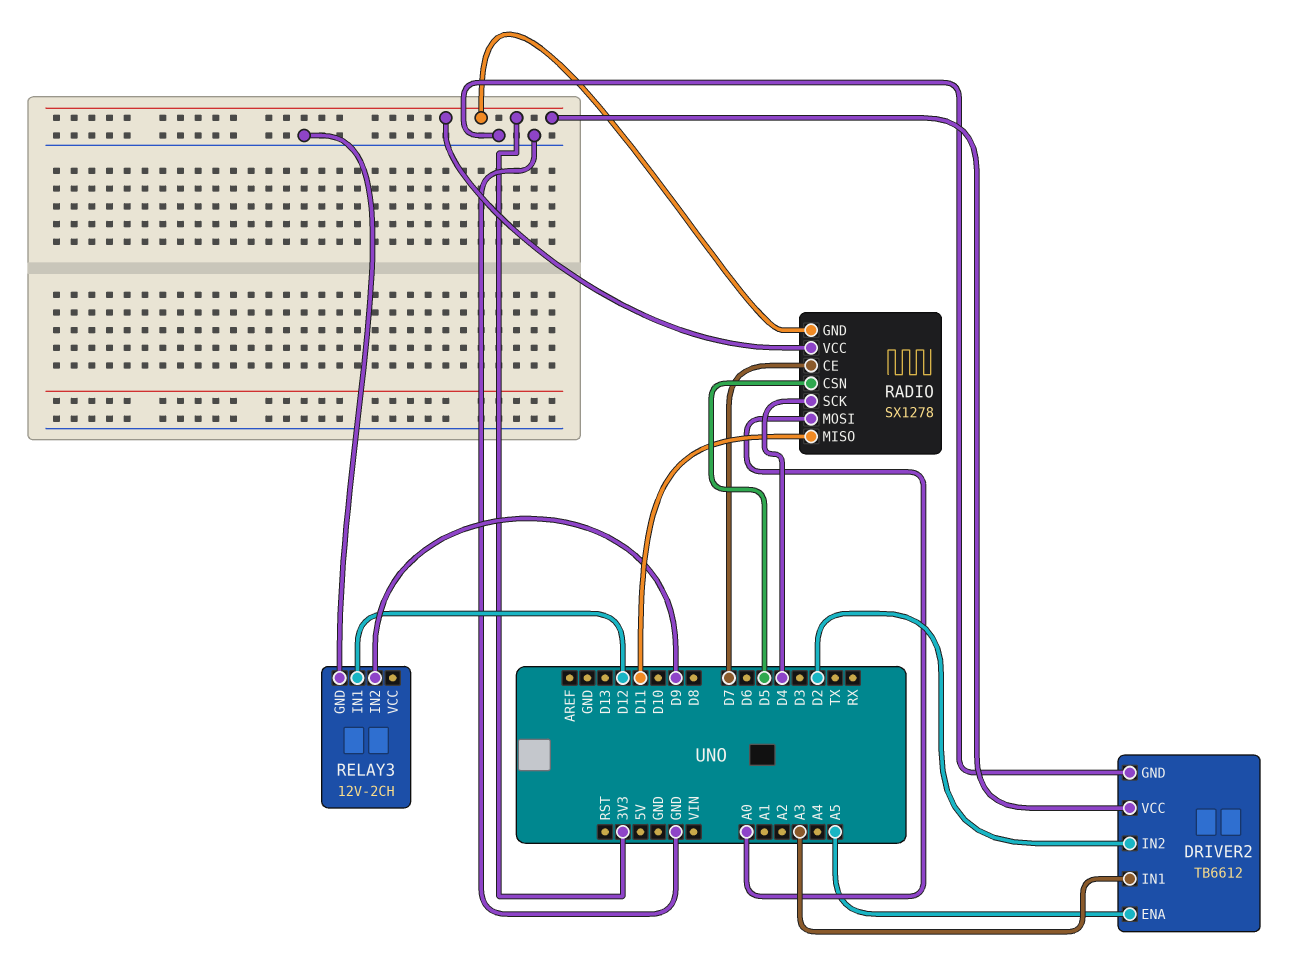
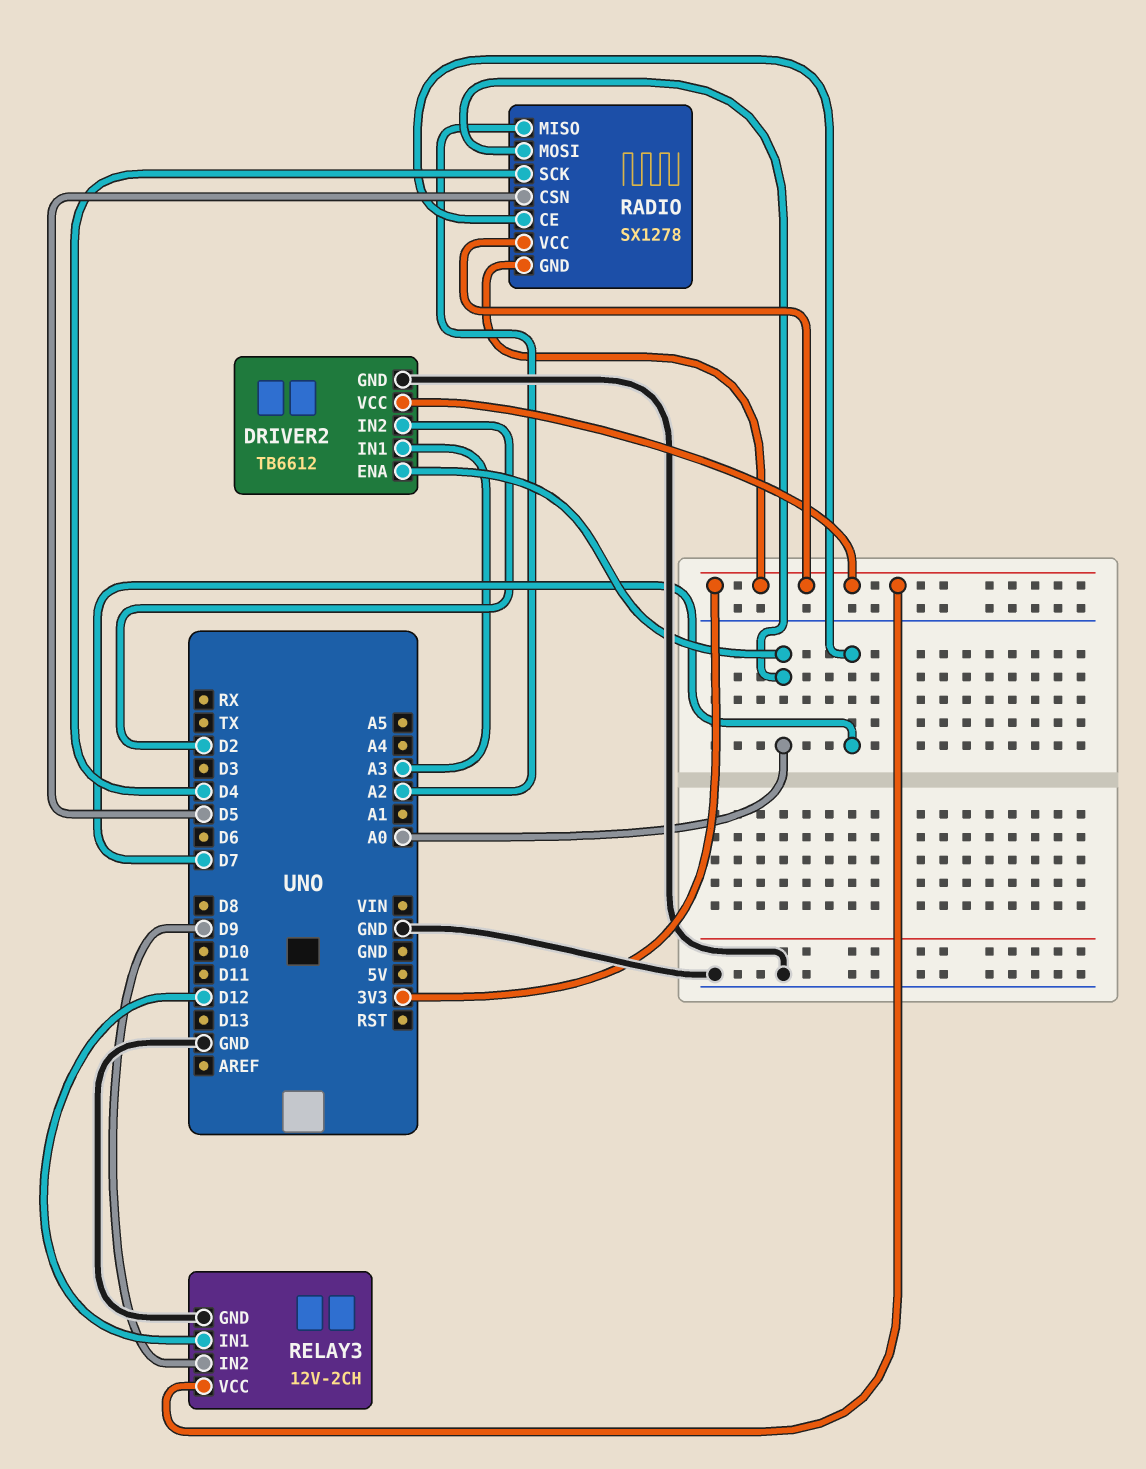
DRIVER2 pin ENA: A5 -> A0
RADIO pin MISO: D11 -> A2
RELAY3 pin VCC: none -> 3V3

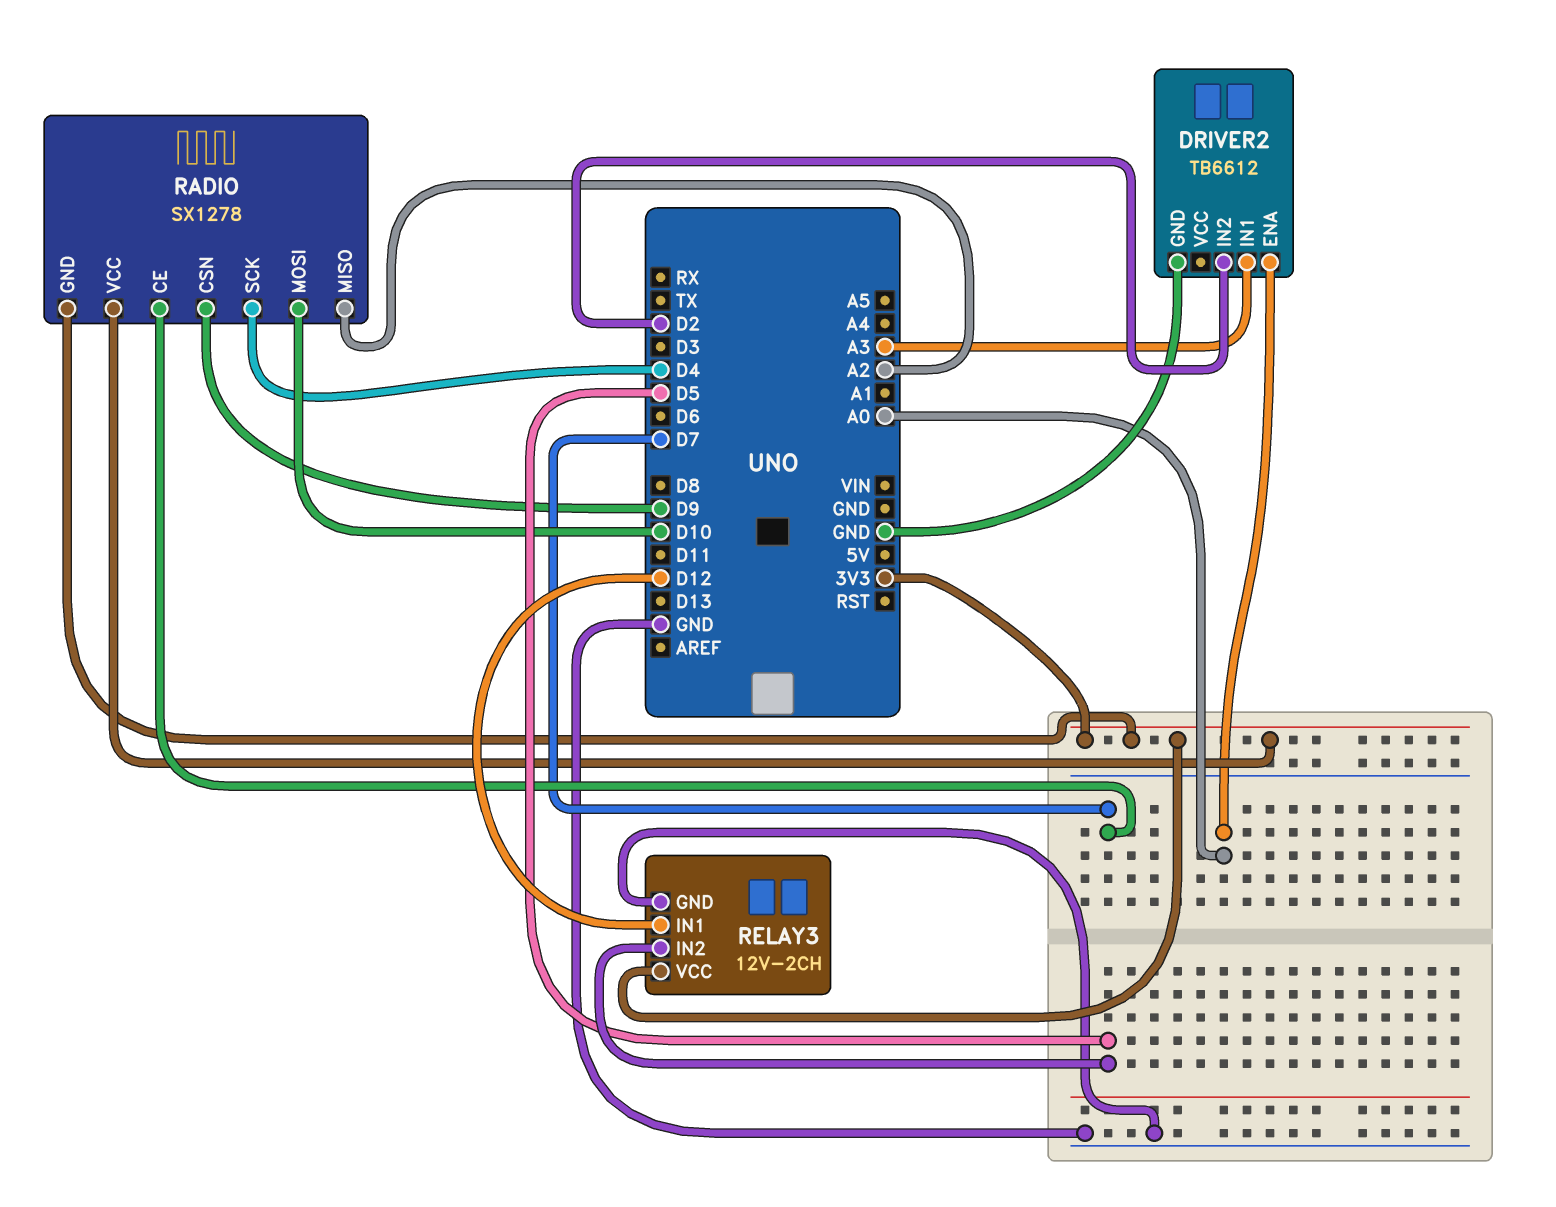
DRIVER2 pin VCC: 3V3 -> none
RADIO pin CSN: D5 -> D9
RADIO pin MOSI: A0 -> D10
RELAY3 pin IN2: D9 -> D5

